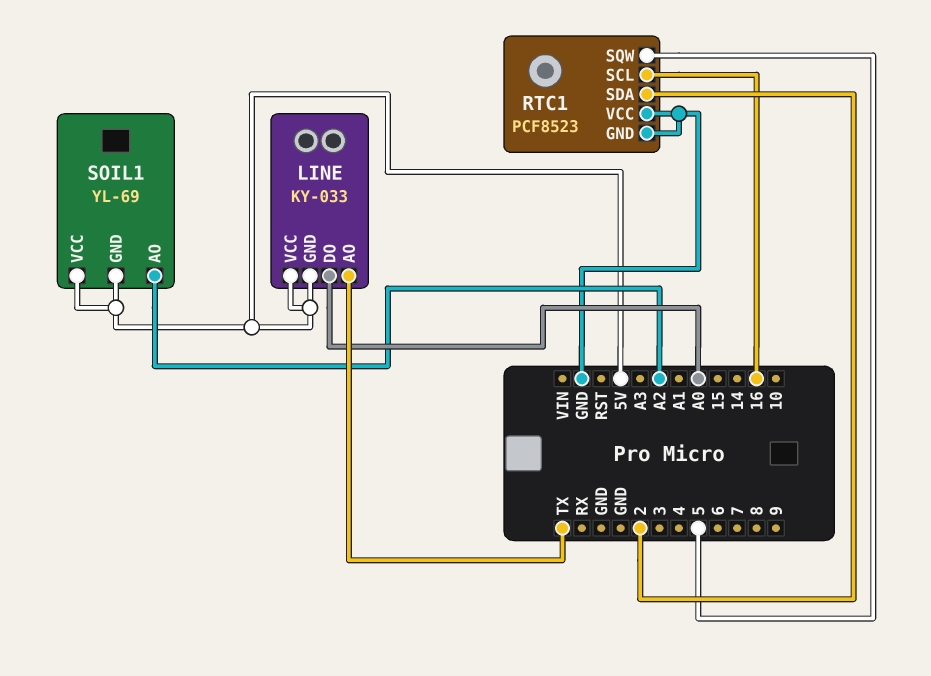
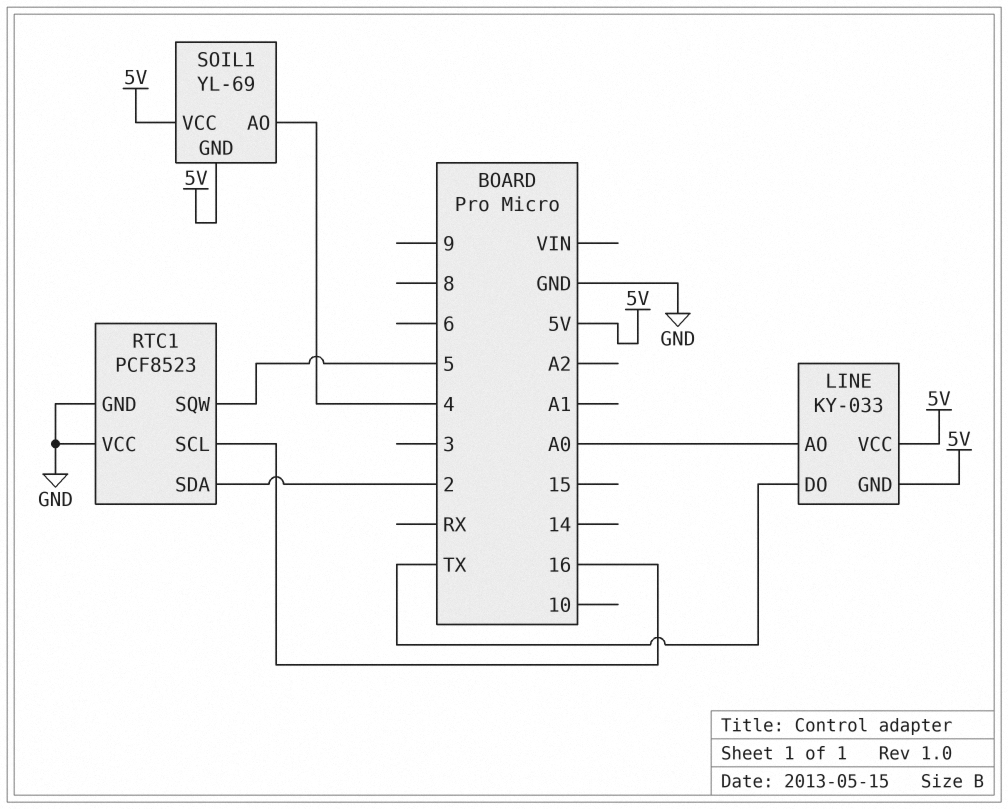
LINE pin AO: TX -> A0
LINE pin DO: A0 -> TX
SOIL1 pin AO: A2 -> 4

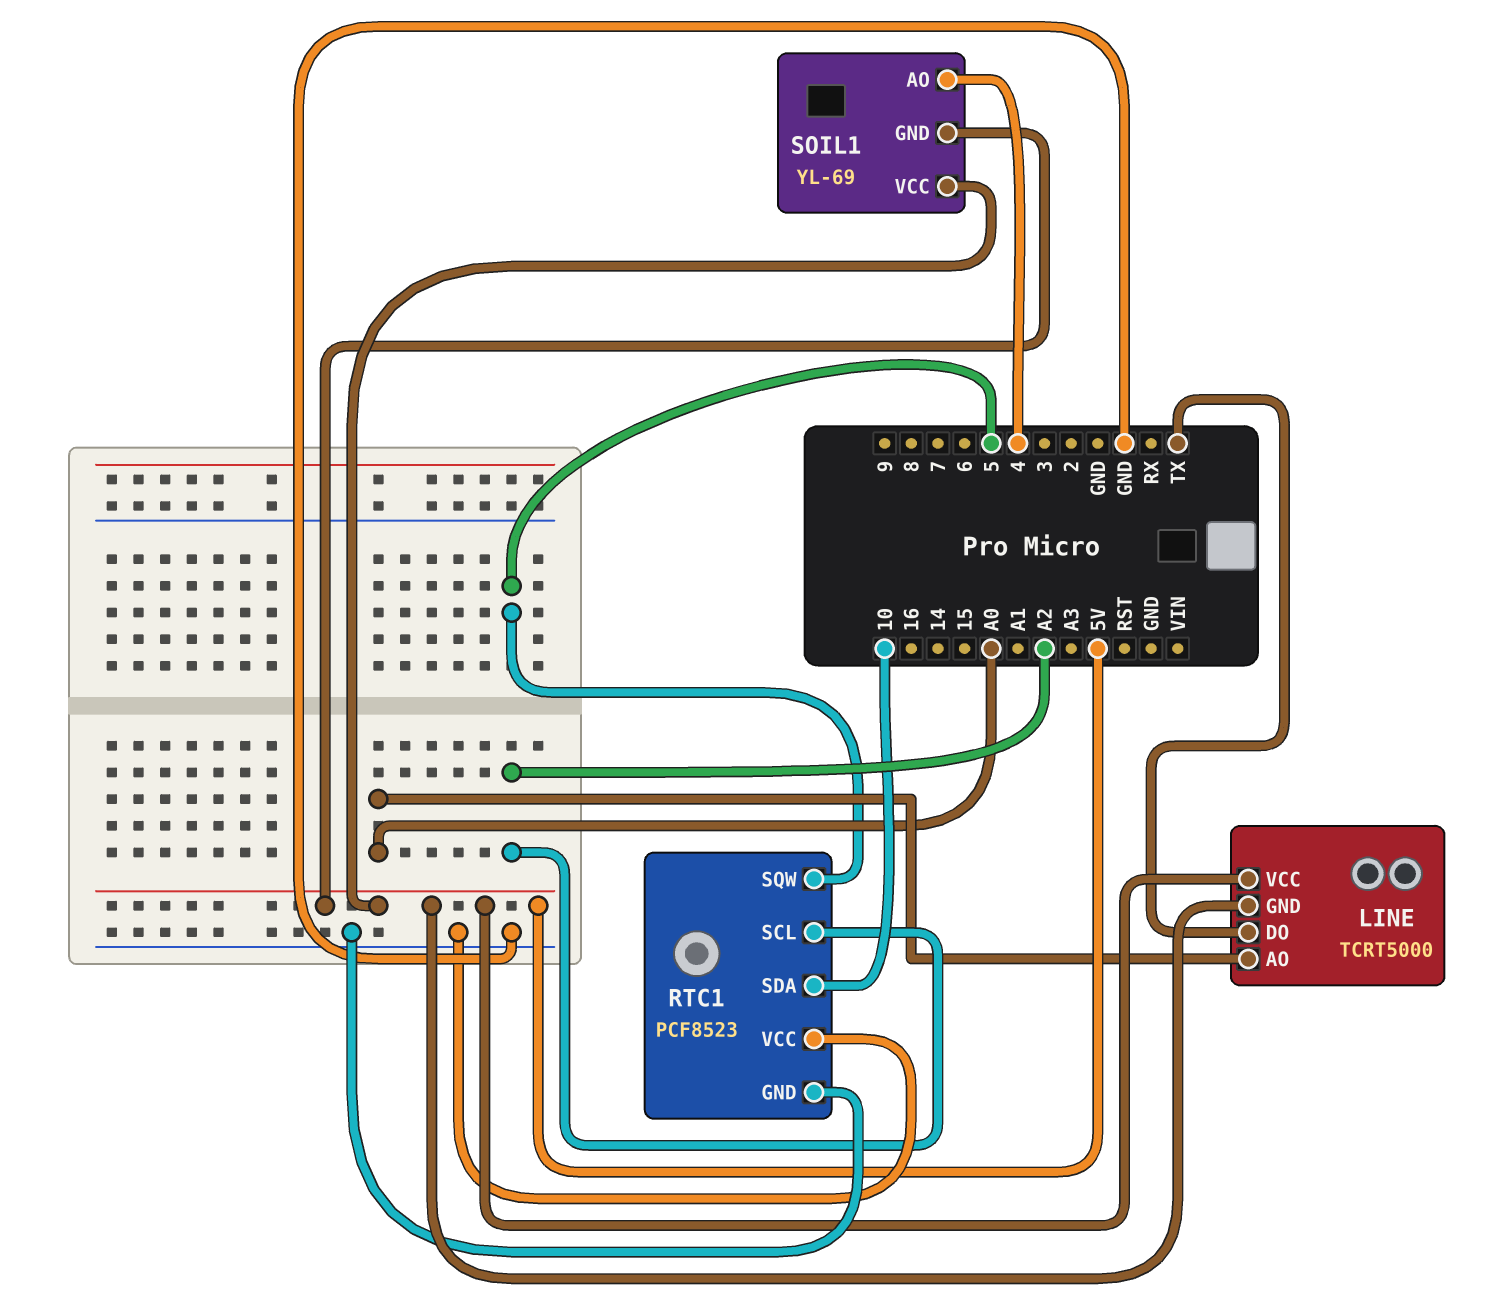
LINE: KY-033 -> TCRT5000
RTC1 pin SCL: 16 -> A2
RTC1 pin SDA: 2 -> 10

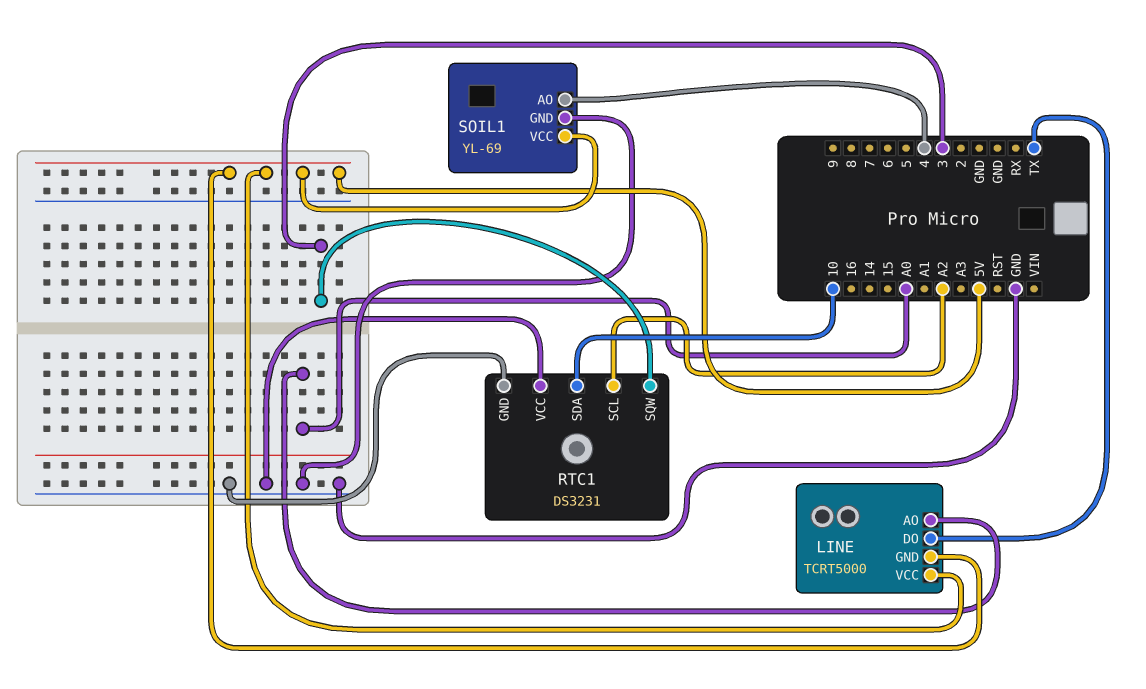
RTC1: PCF8523 -> DS3231
RTC1 pin SQW: 5 -> 3
SOIL1 pin GND: 5V -> GND

